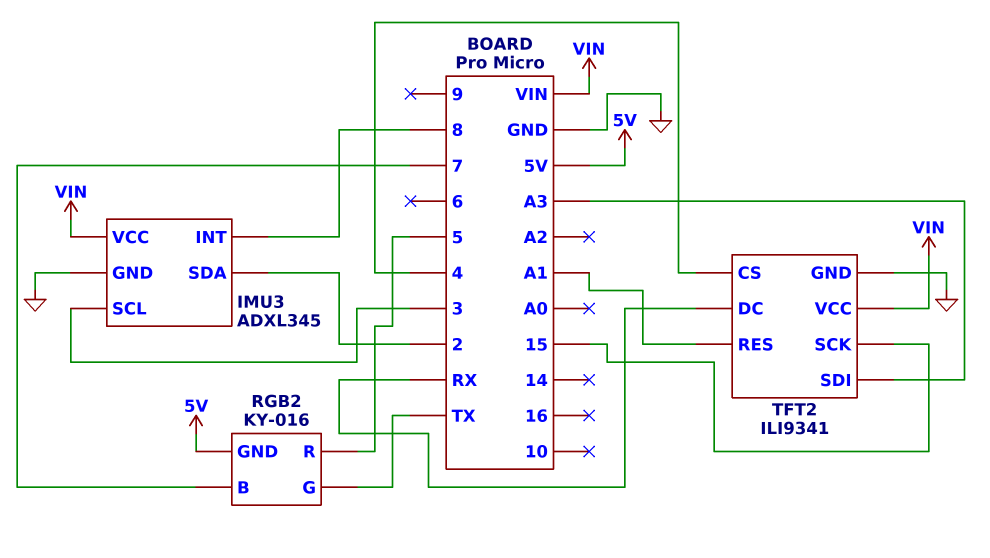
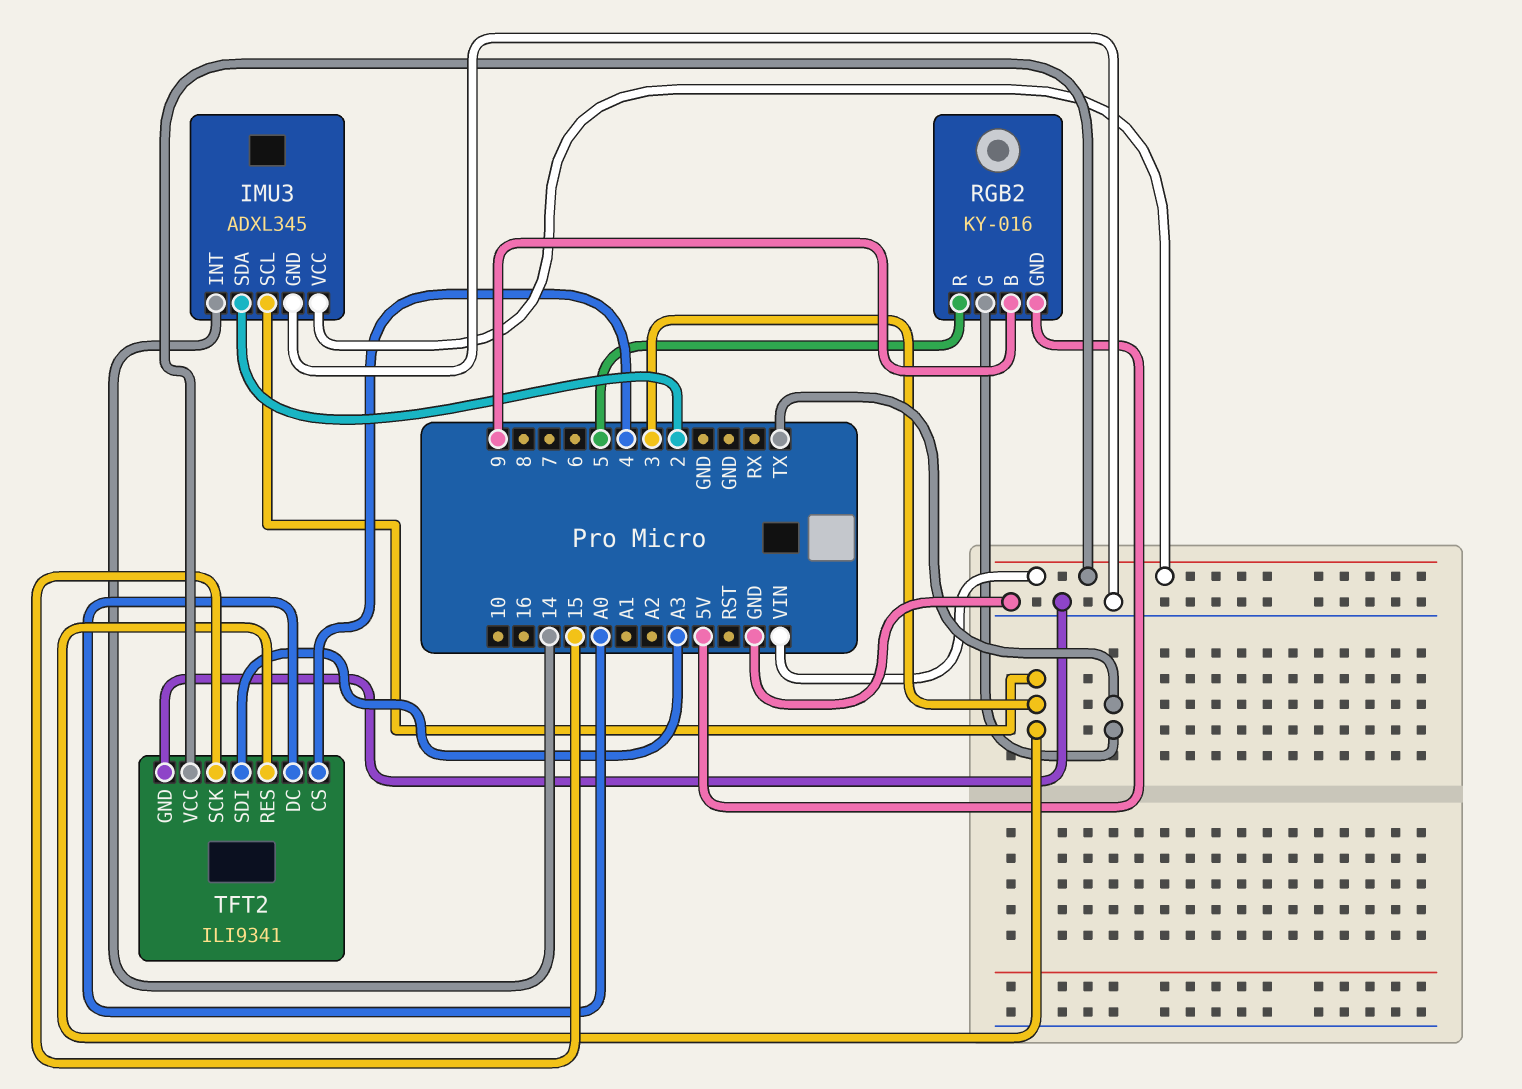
IMU3 pin INT: 8 -> 14
RGB2 pin B: 7 -> 9
TFT2 pin DC: RX -> A0
TFT2 pin RES: A1 -> 3

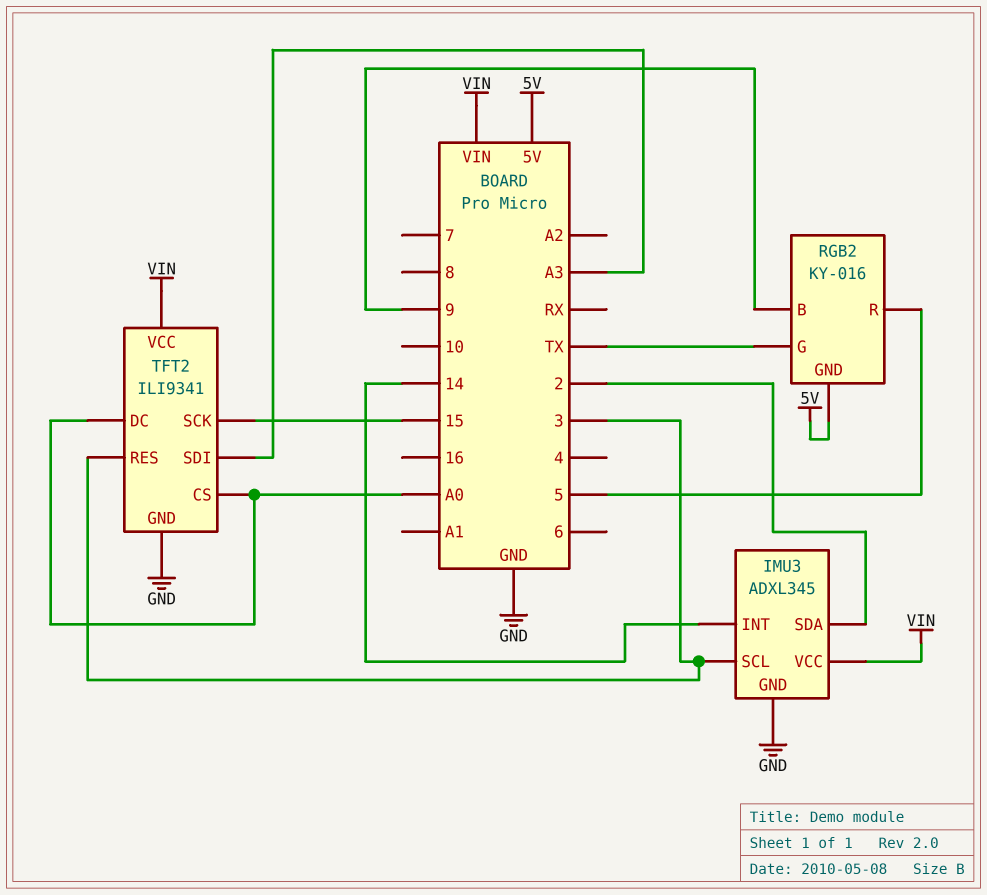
TFT2 pin CS: 4 -> A0

